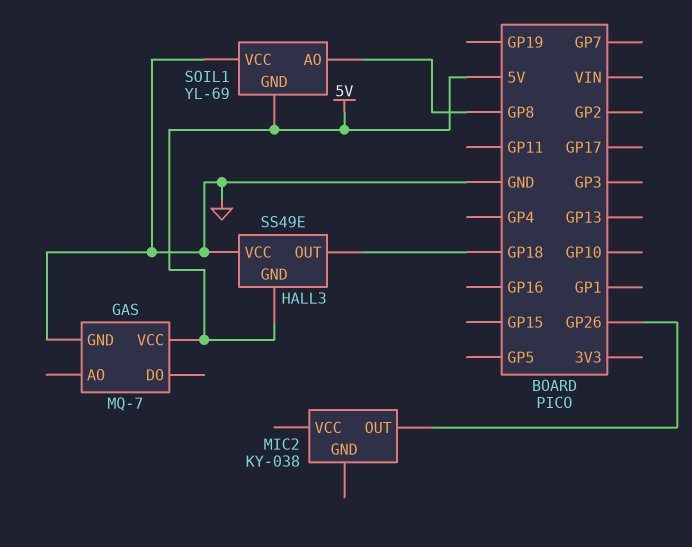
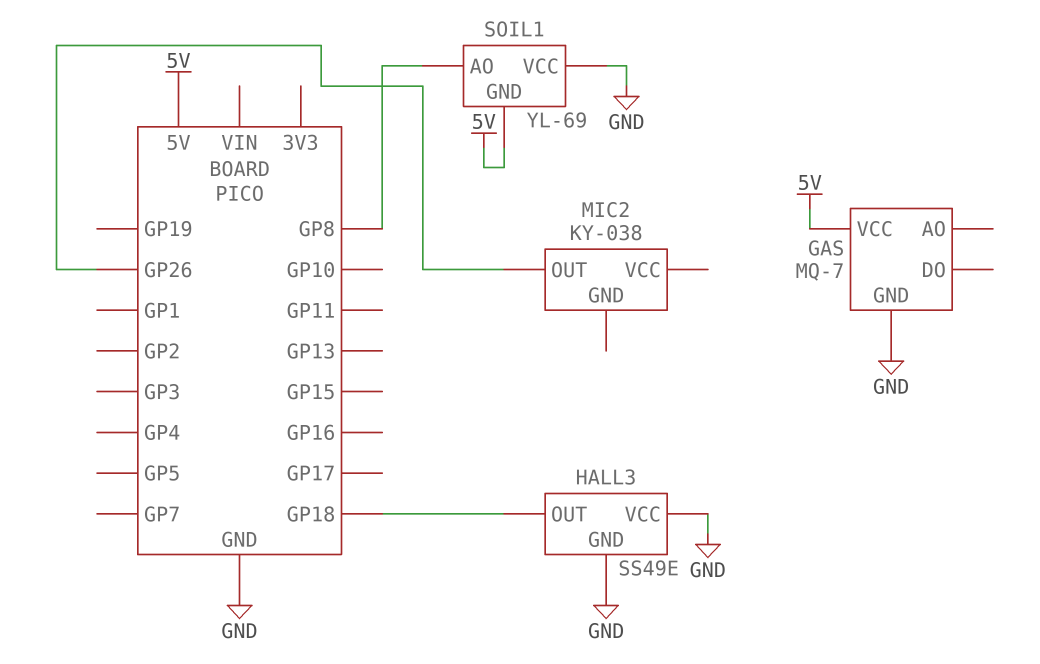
HALL3 pin GND: 5V -> GND

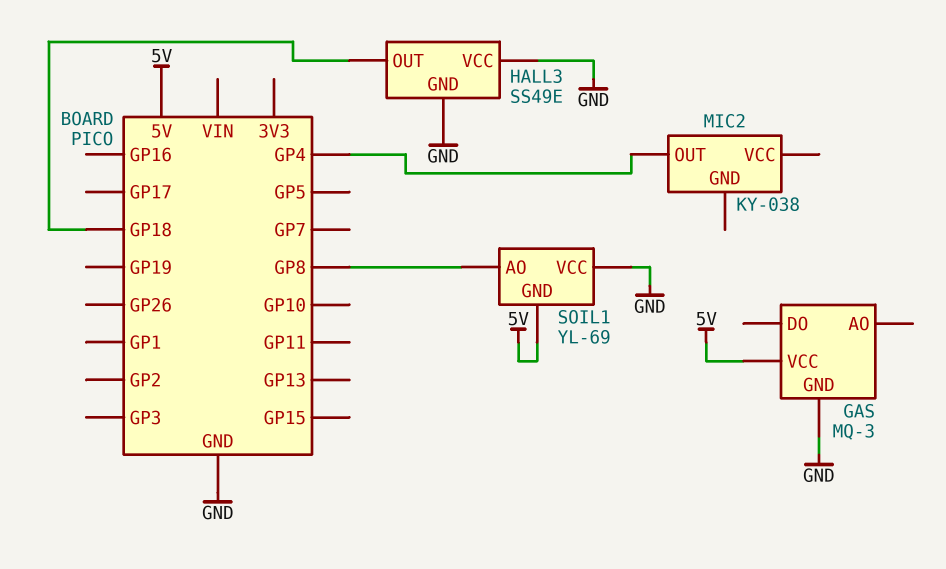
GAS: MQ-7 -> MQ-3
MIC2 pin OUT: GP26 -> GP4

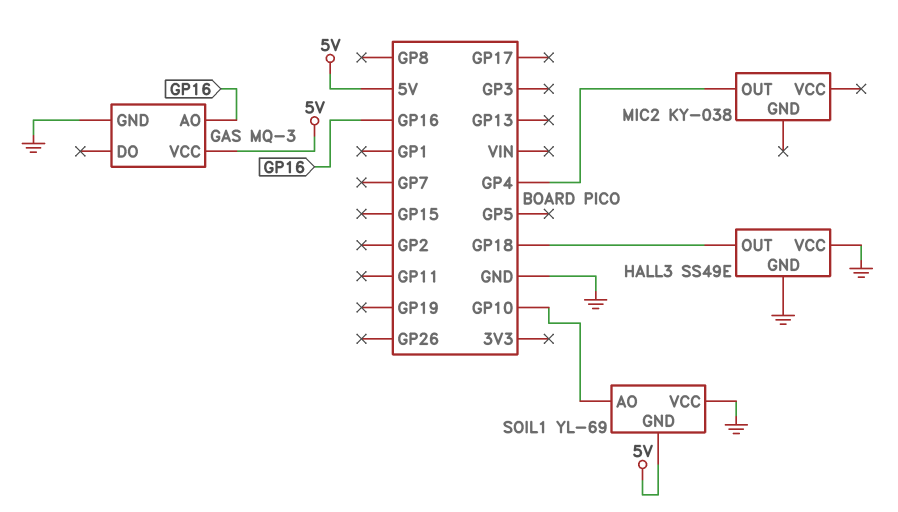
GAS pin AO: none -> GP16
SOIL1 pin AO: GP8 -> GP10

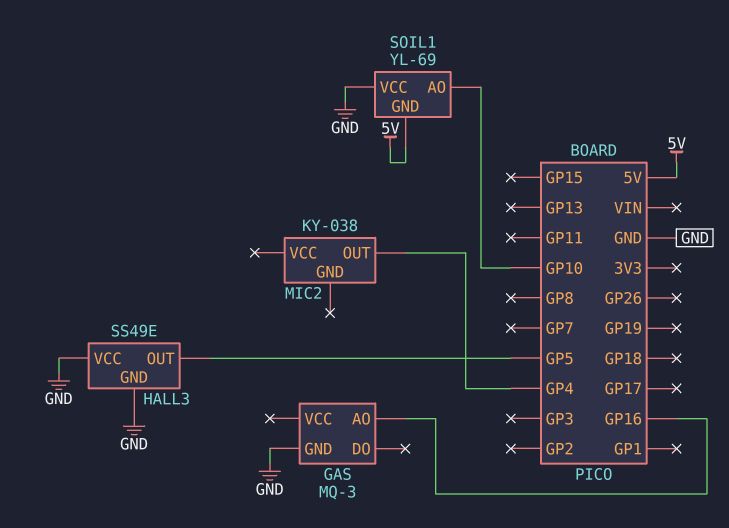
GAS pin VCC: 5V -> none
HALL3 pin OUT: GP18 -> GP5

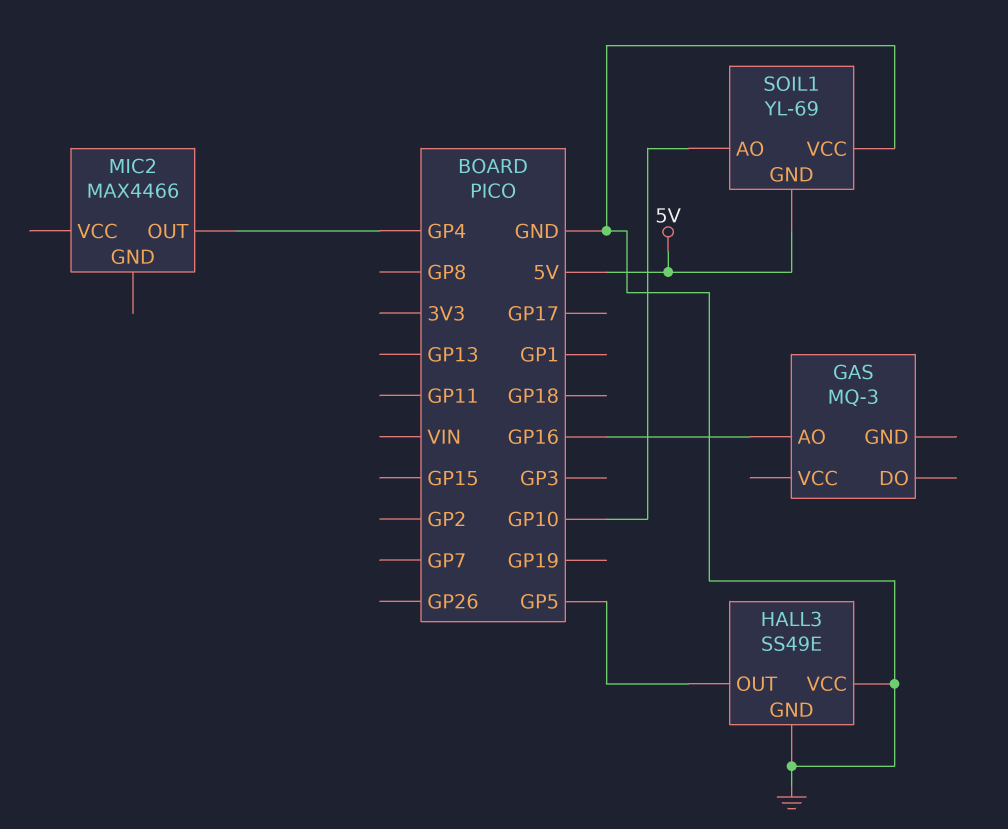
GAS pin GND: GND -> none
MIC2: KY-038 -> MAX4466

